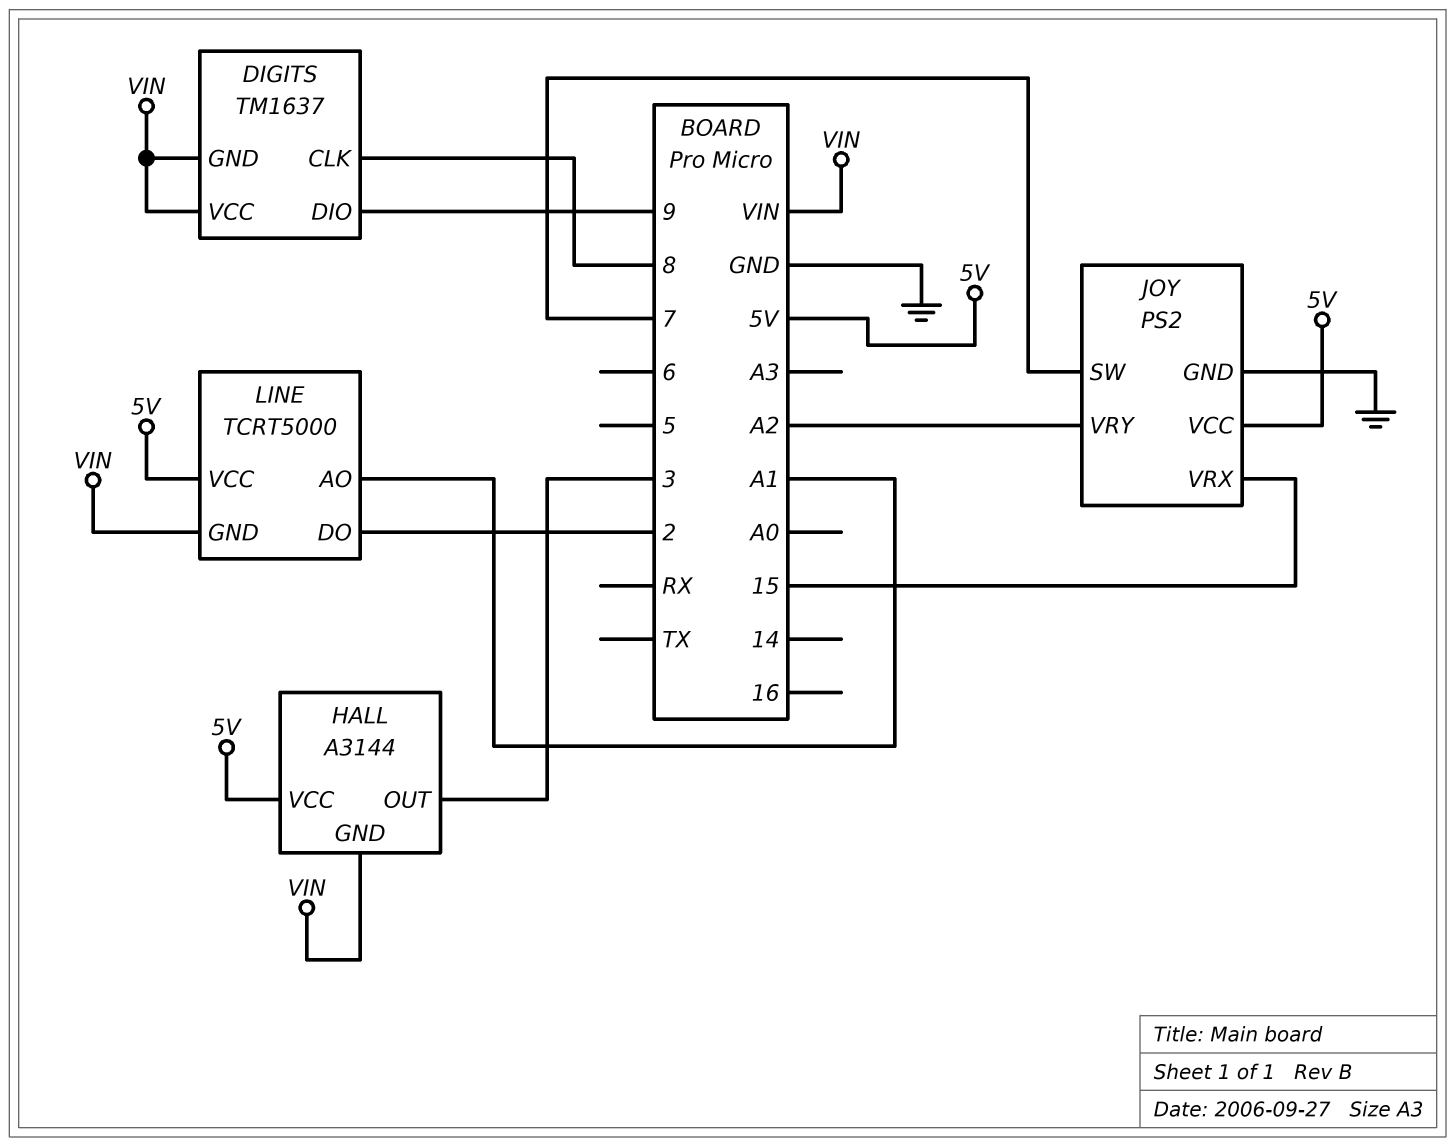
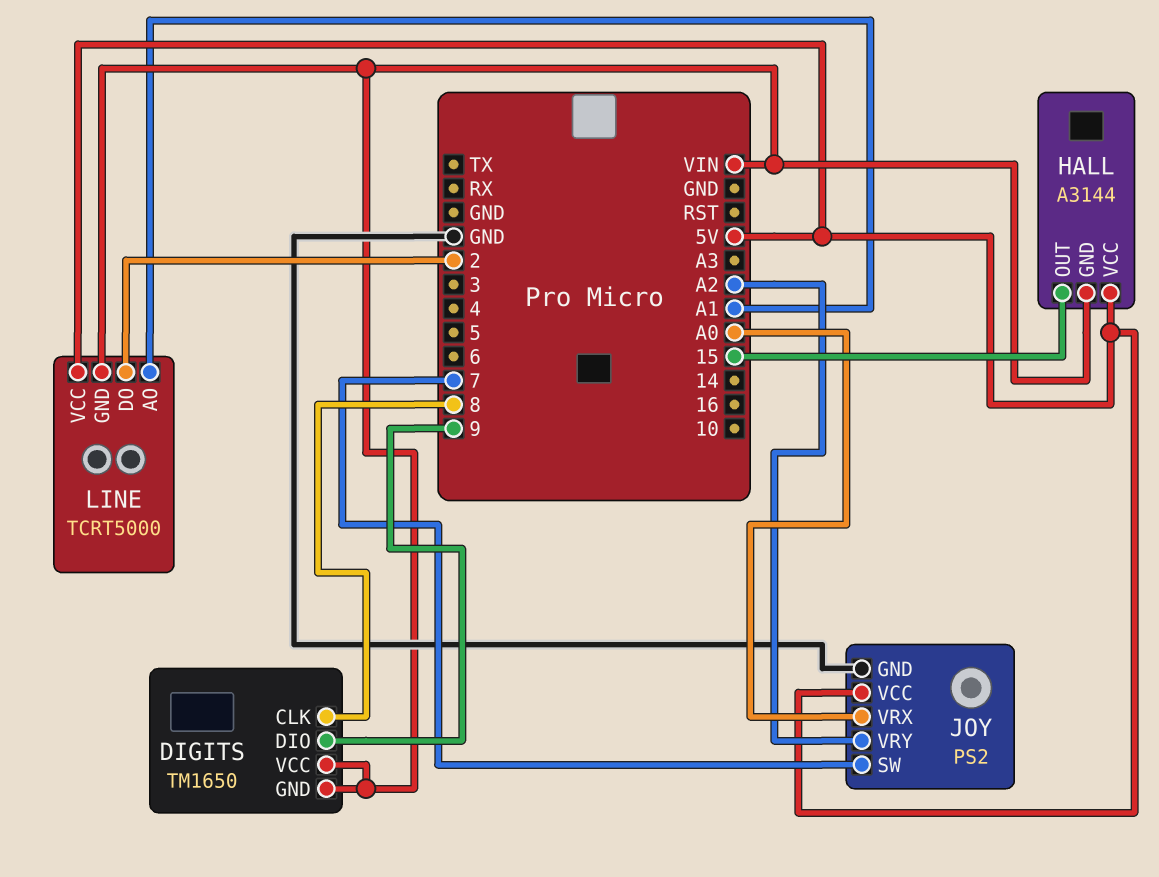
DIGITS: TM1637 -> TM1650
HALL pin OUT: 3 -> 15
JOY pin VRX: 15 -> A0

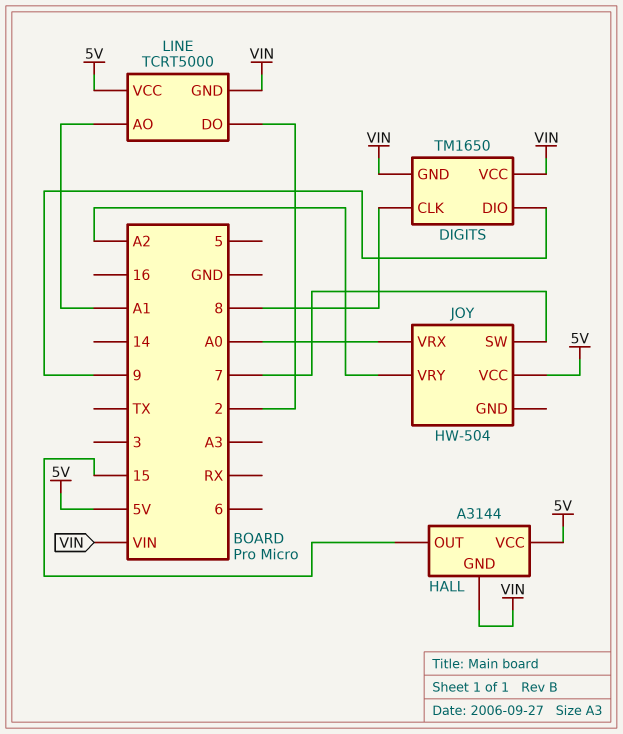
JOY: PS2 -> HW-504
JOY pin GND: GND -> none

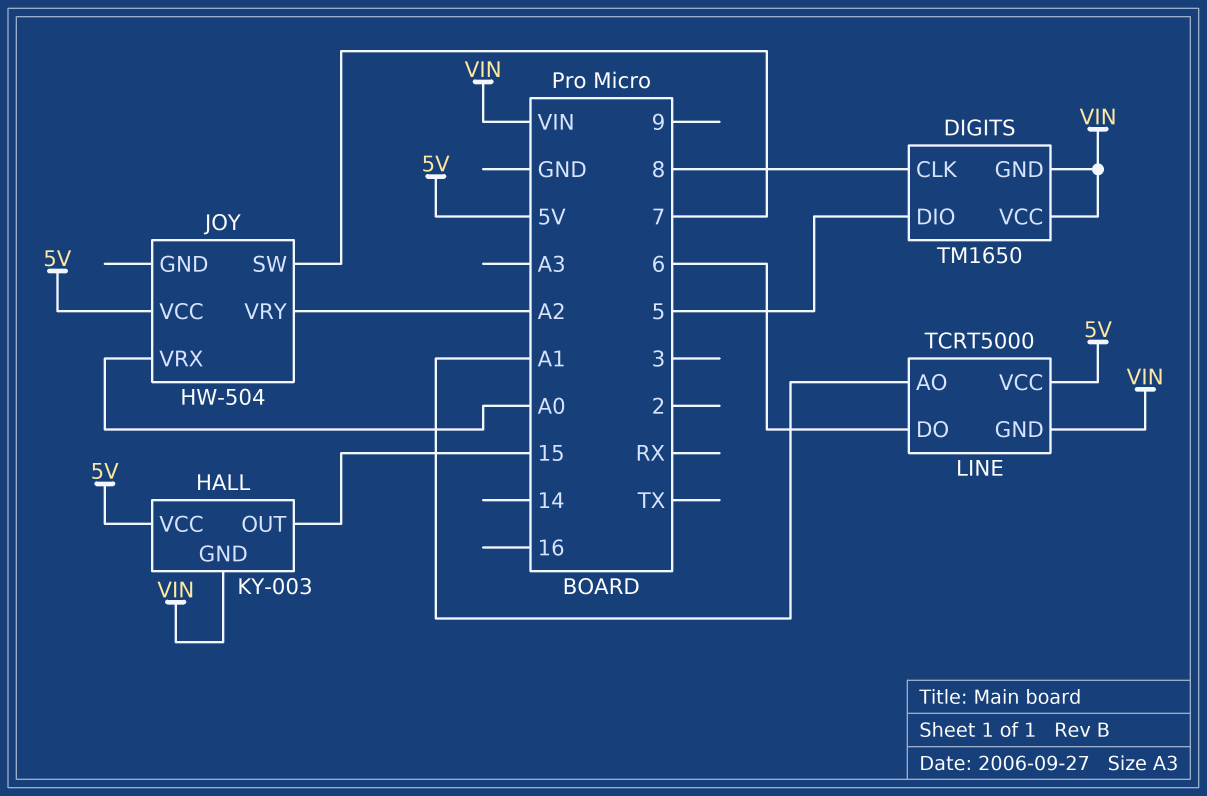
DIGITS pin DIO: 9 -> 5
HALL: A3144 -> KY-003
LINE pin DO: 2 -> 6

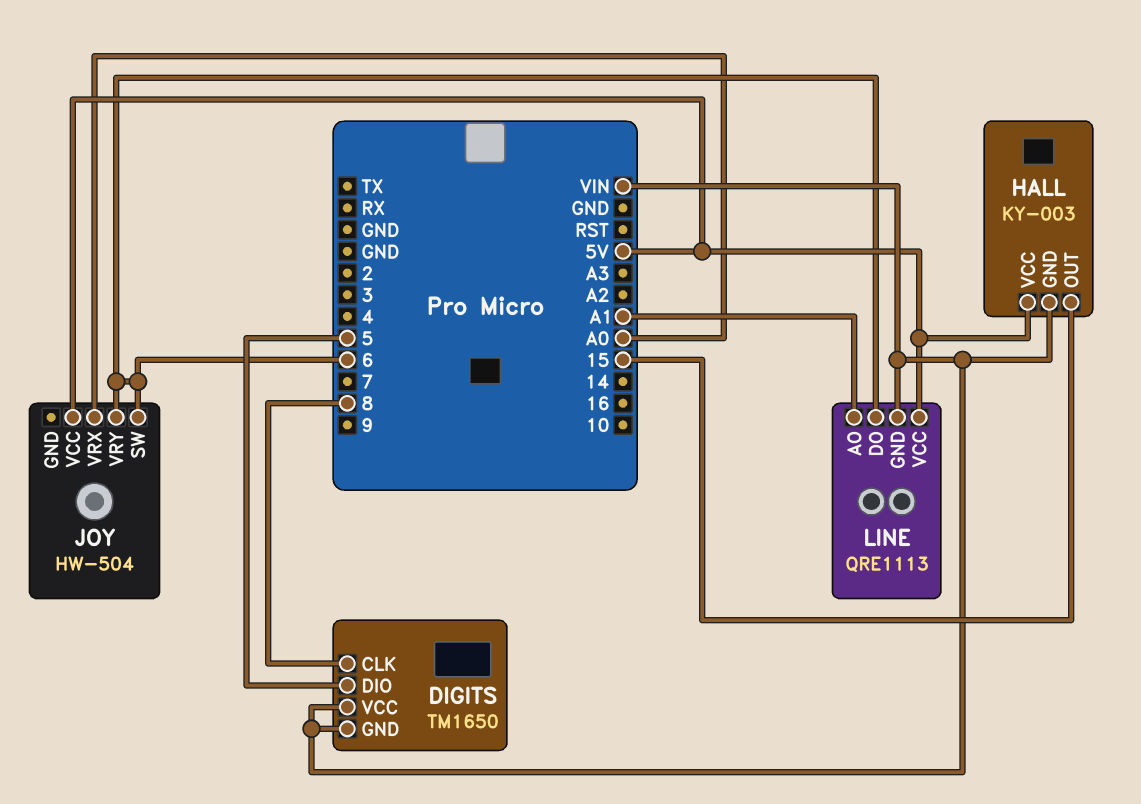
JOY pin SW: 7 -> 6
JOY pin VRY: A2 -> 6
LINE: TCRT5000 -> QRE1113

